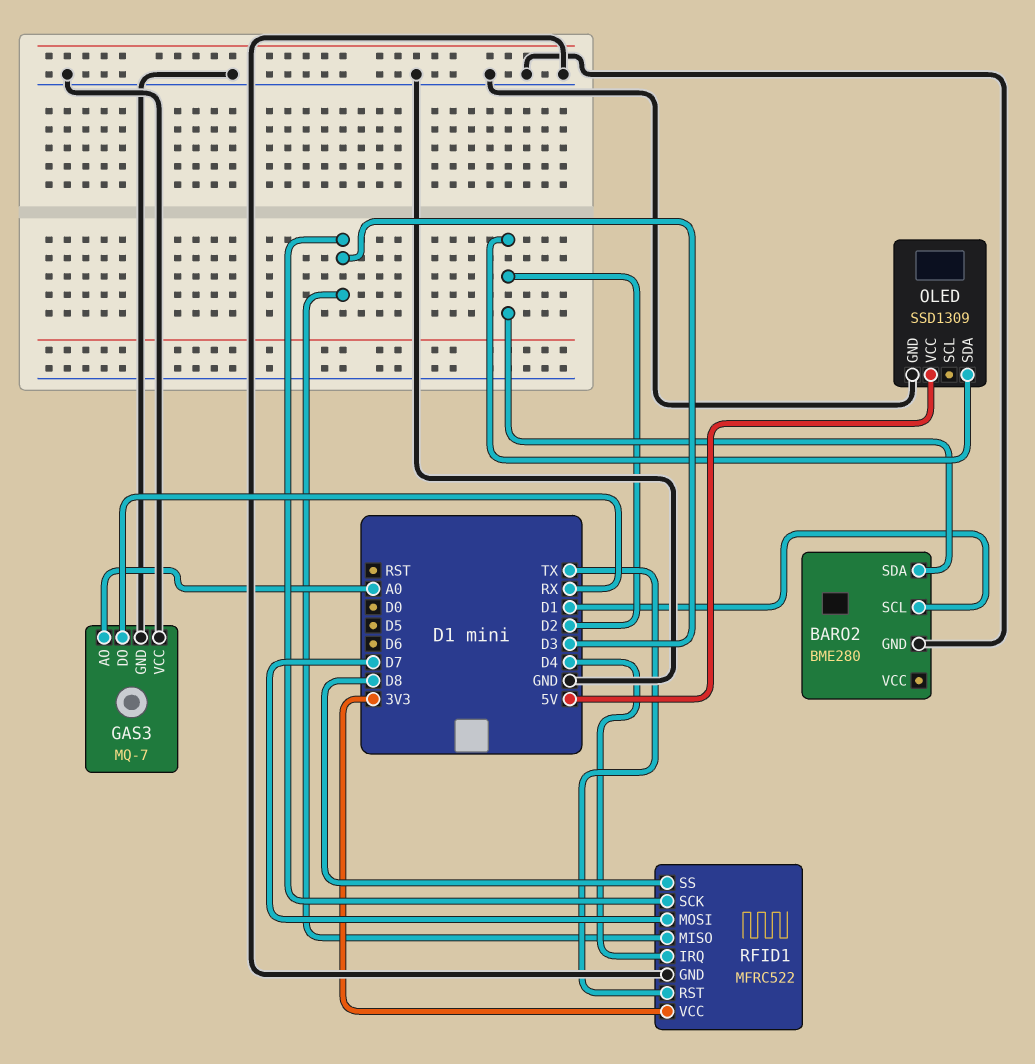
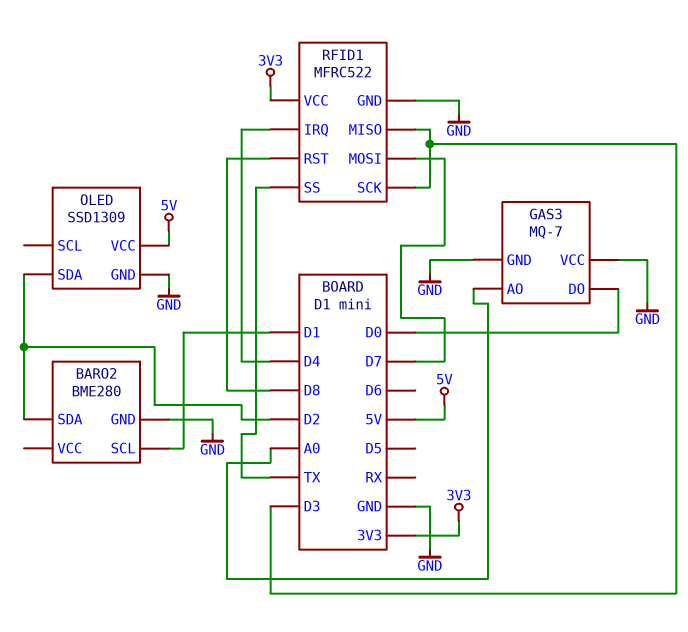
GAS3 pin DO: RX -> D0
RFID1 pin RST: TX -> D8
RFID1 pin SS: D8 -> TX

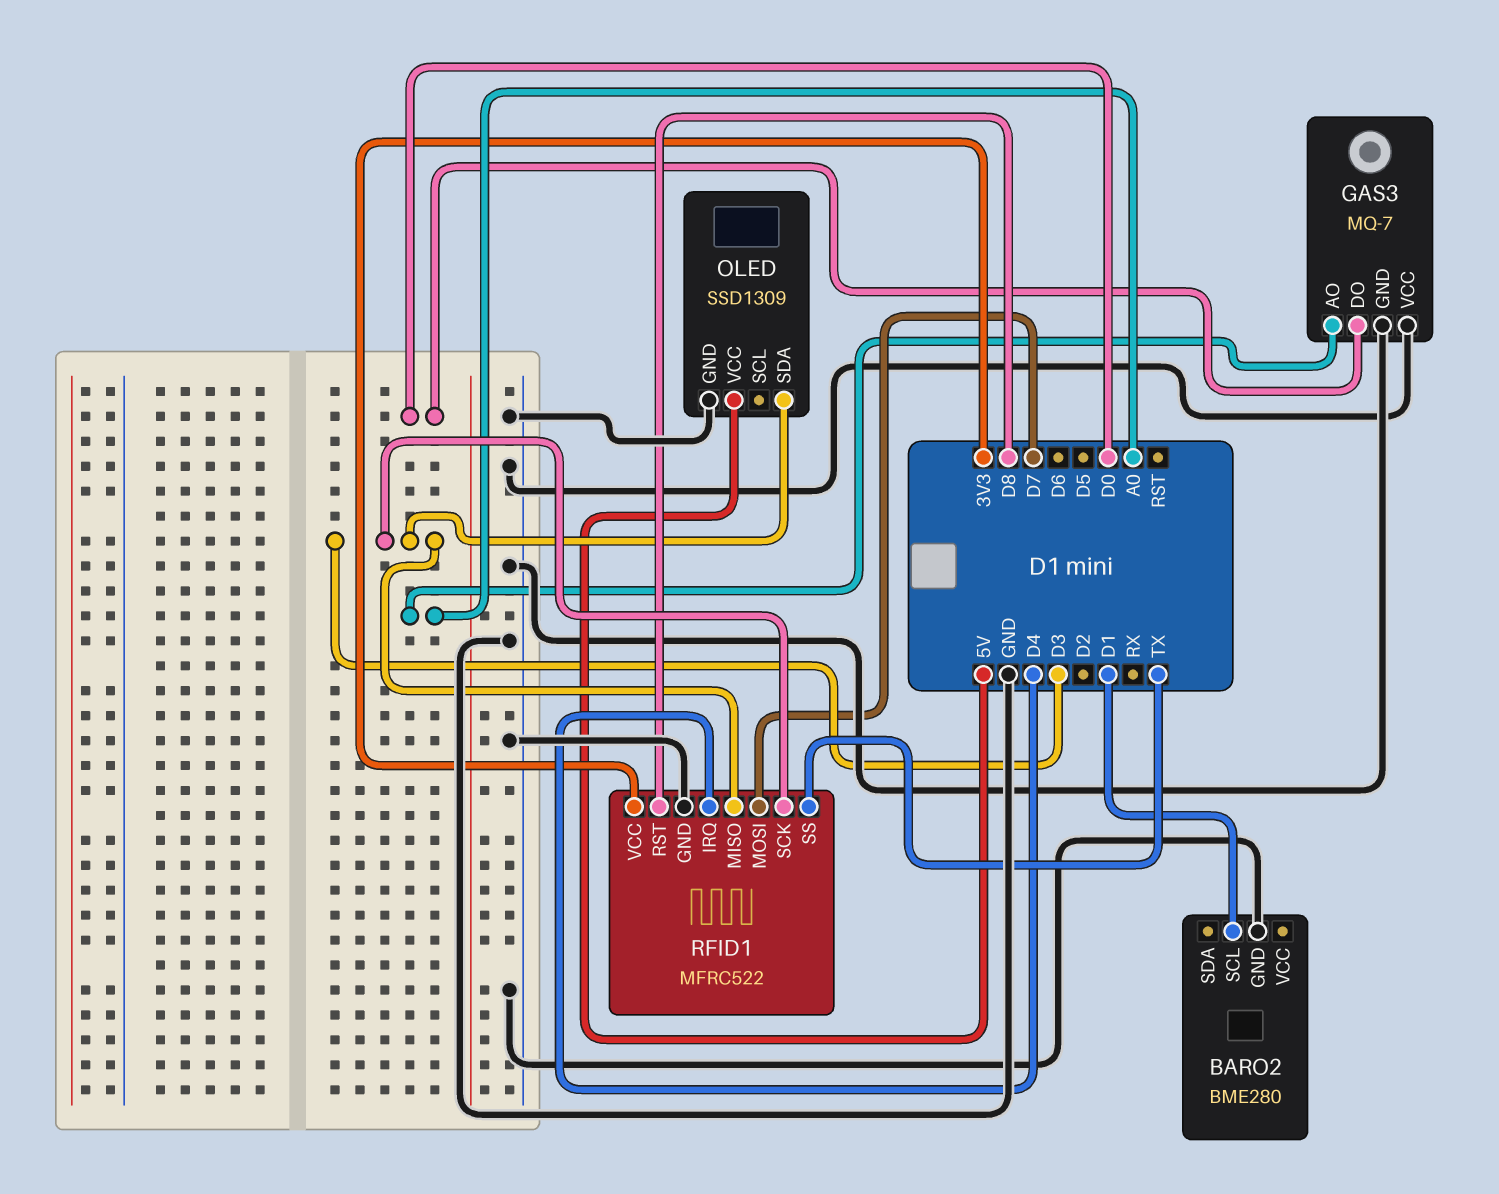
BARO2 pin SDA: D2 -> none
OLED pin SDA: D2 -> D3

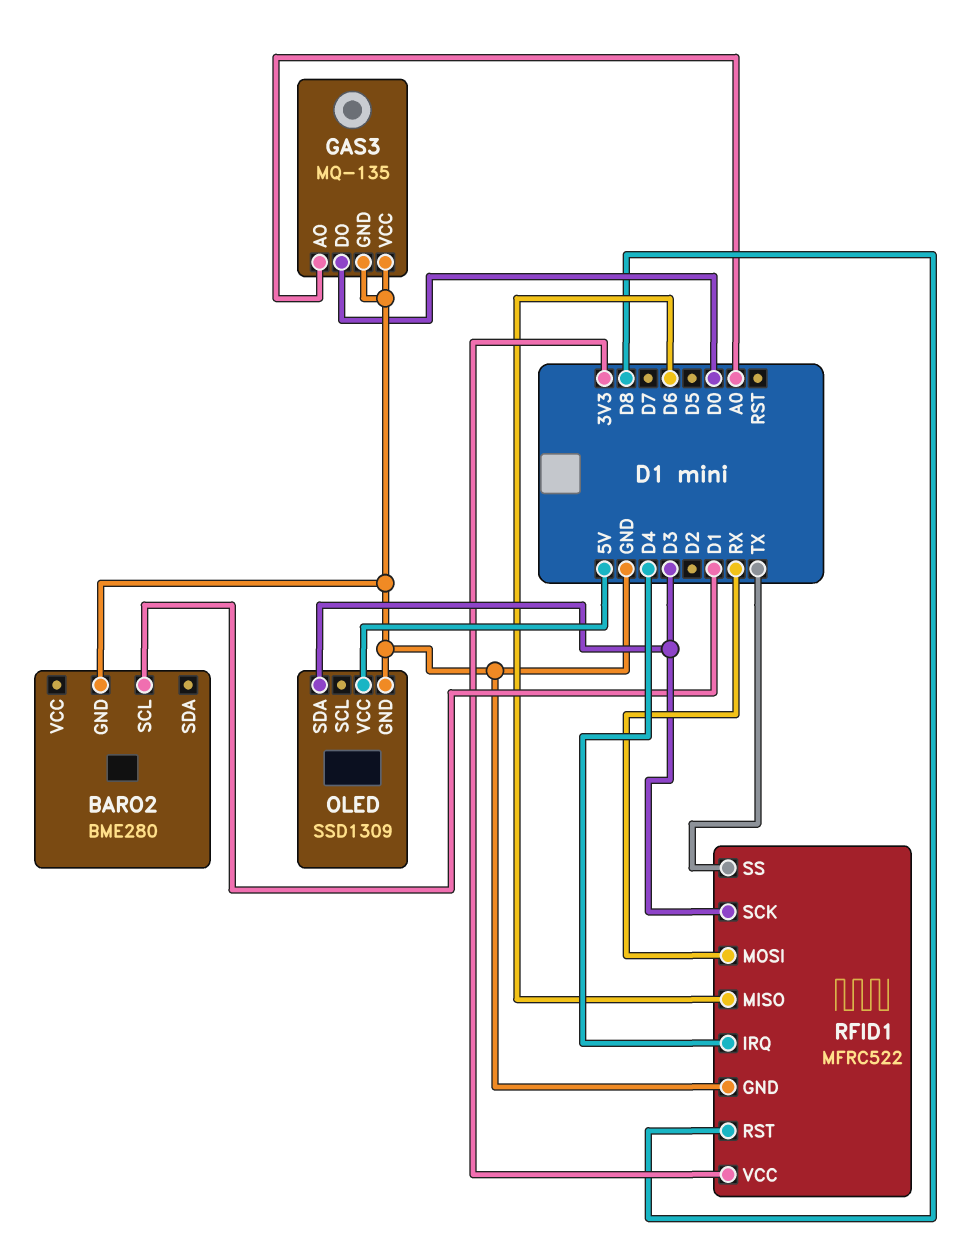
GAS3: MQ-7 -> MQ-135
RFID1 pin MISO: D3 -> D6
RFID1 pin MOSI: D7 -> RX

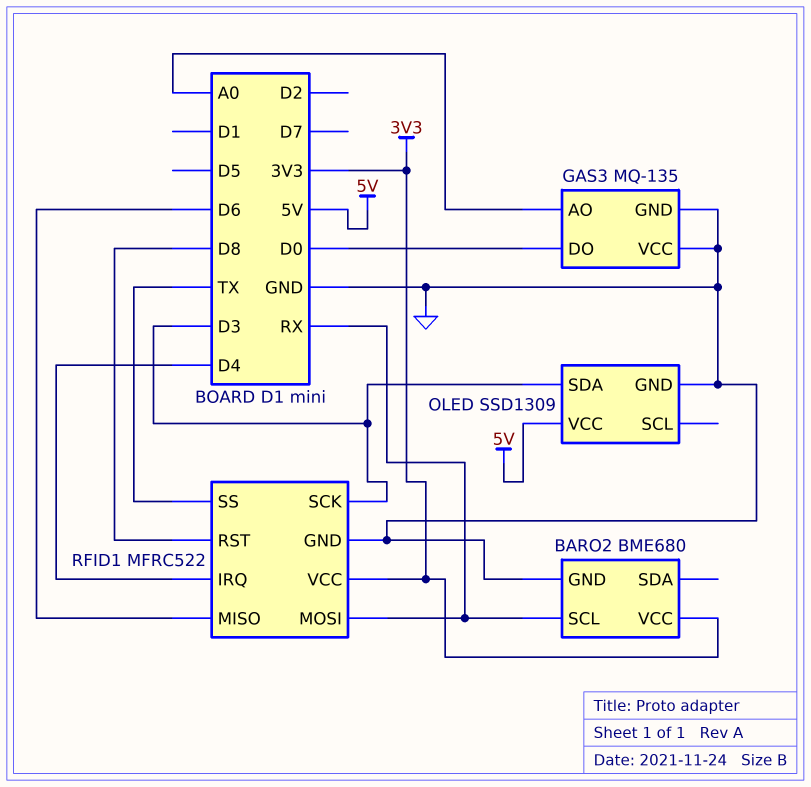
BARO2: BME280 -> BME680
BARO2 pin SCL: D1 -> RX
BARO2 pin VCC: none -> 3V3

